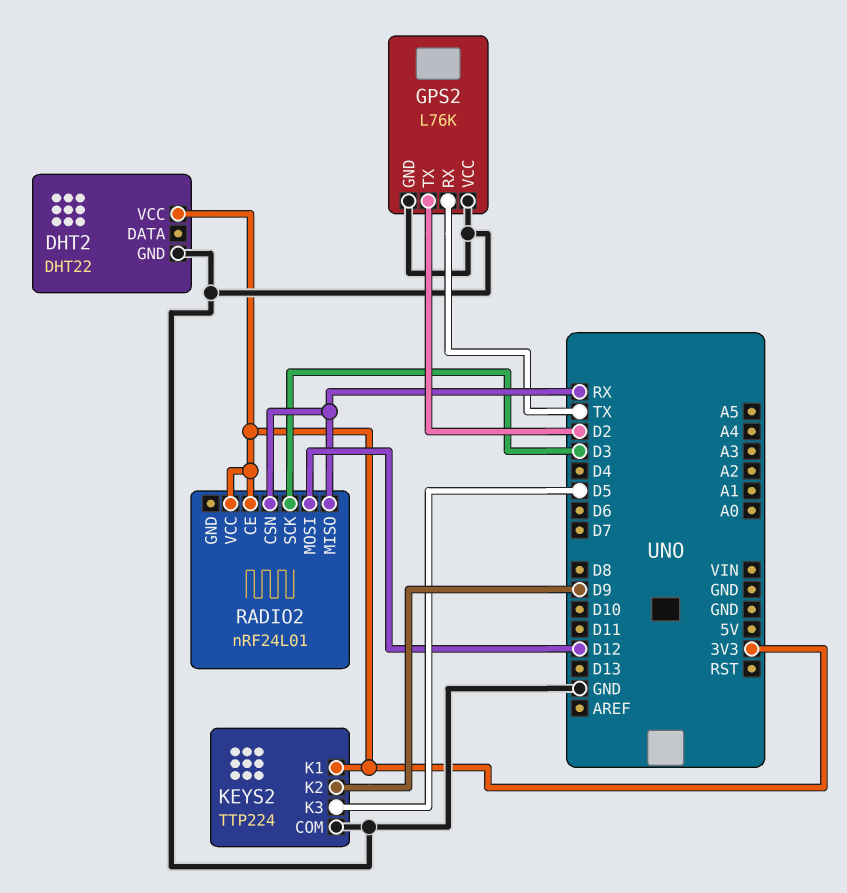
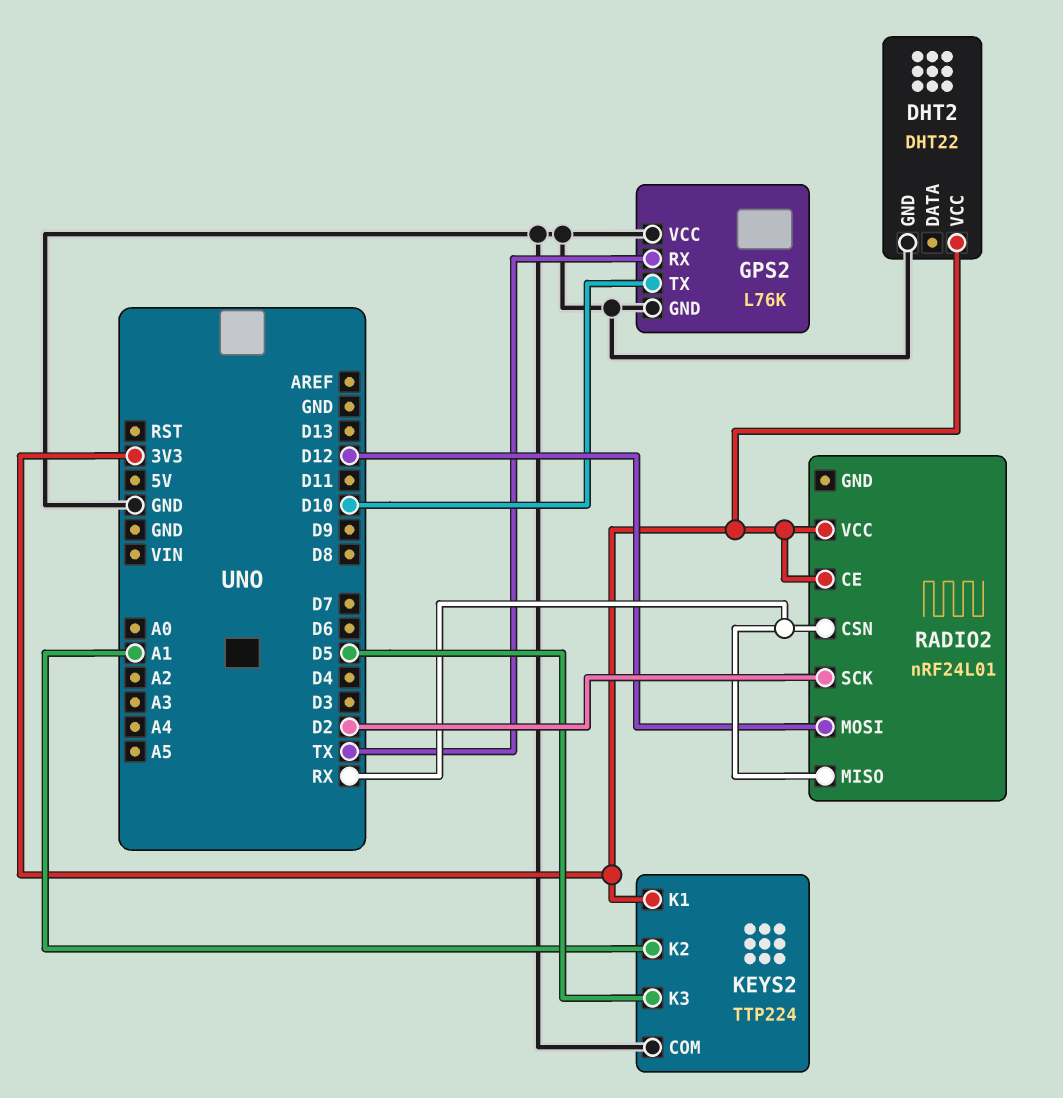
GPS2 pin TX: D2 -> D10
KEYS2 pin K2: D9 -> A1
RADIO2 pin SCK: D3 -> D2

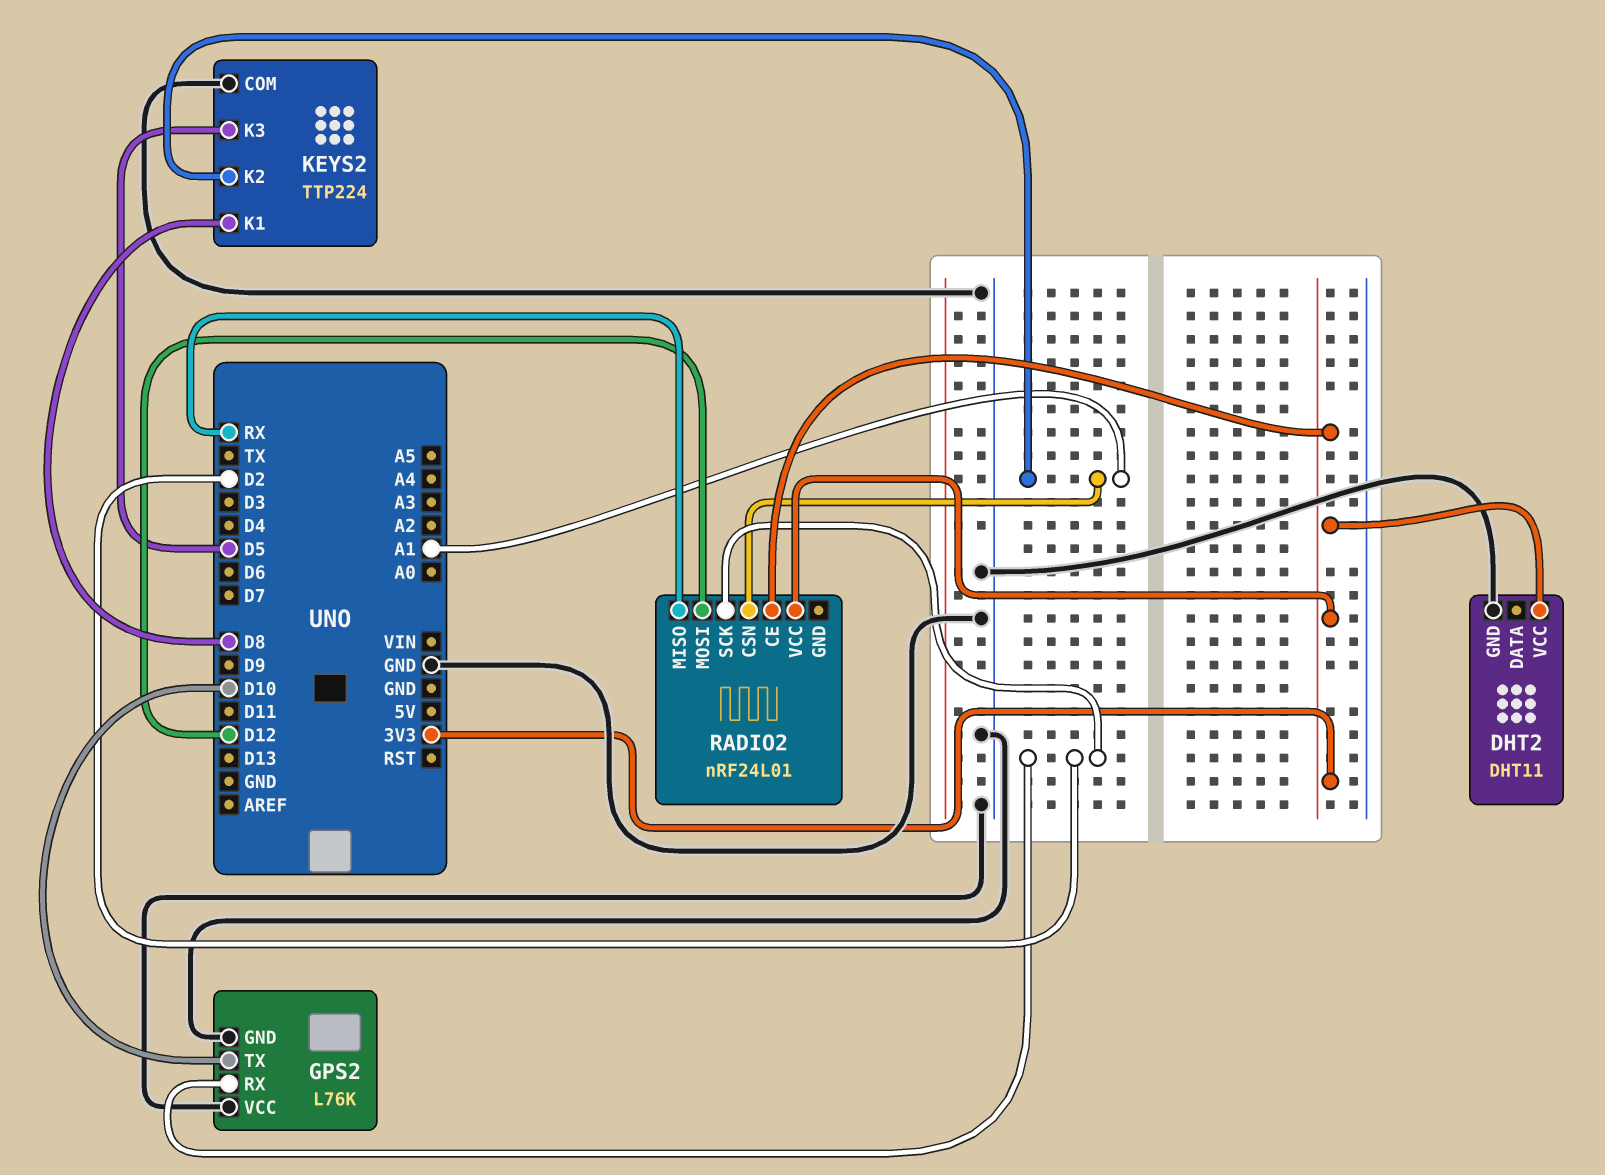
DHT2: DHT22 -> DHT11
GPS2 pin RX: TX -> D2
KEYS2 pin K1: 3V3 -> D8
RADIO2 pin CSN: RX -> A1

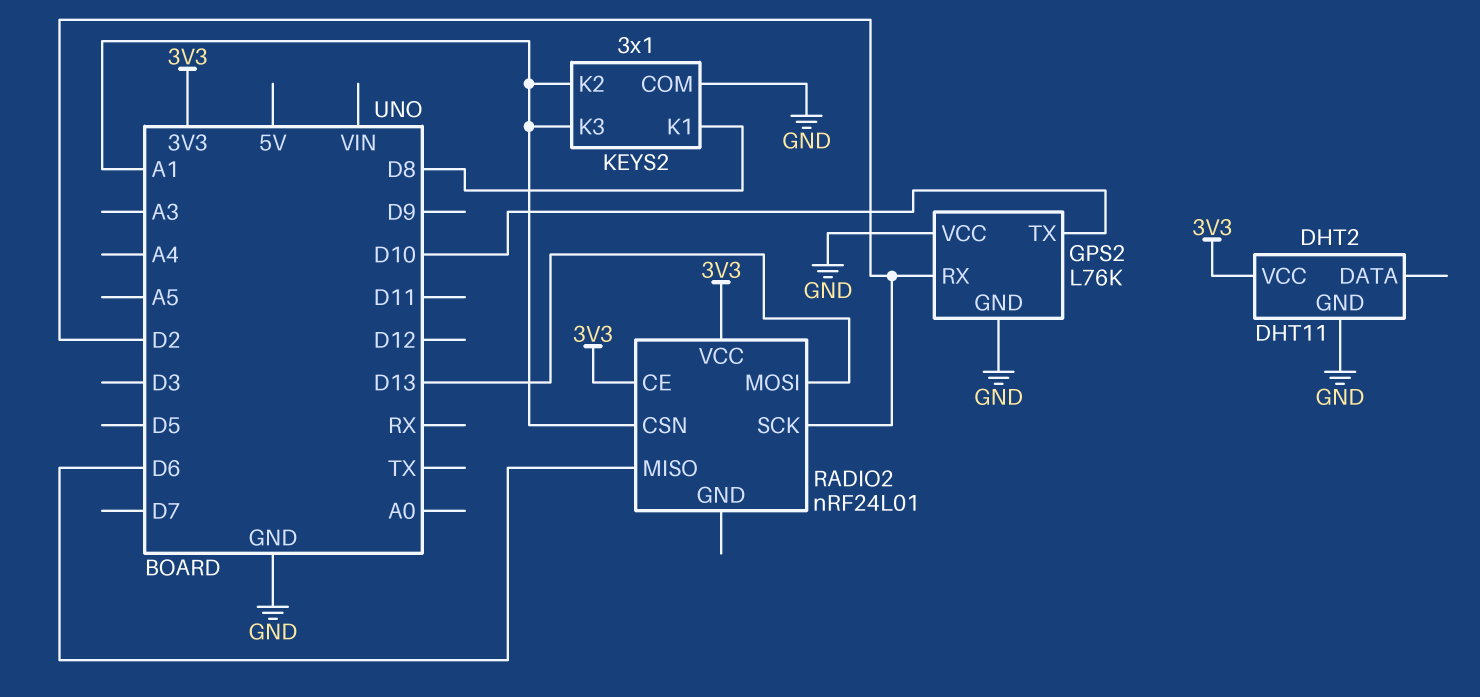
KEYS2: TTP224 -> 3x1
KEYS2 pin K3: D5 -> A1
RADIO2 pin MISO: RX -> D6
RADIO2 pin MOSI: D12 -> D13

